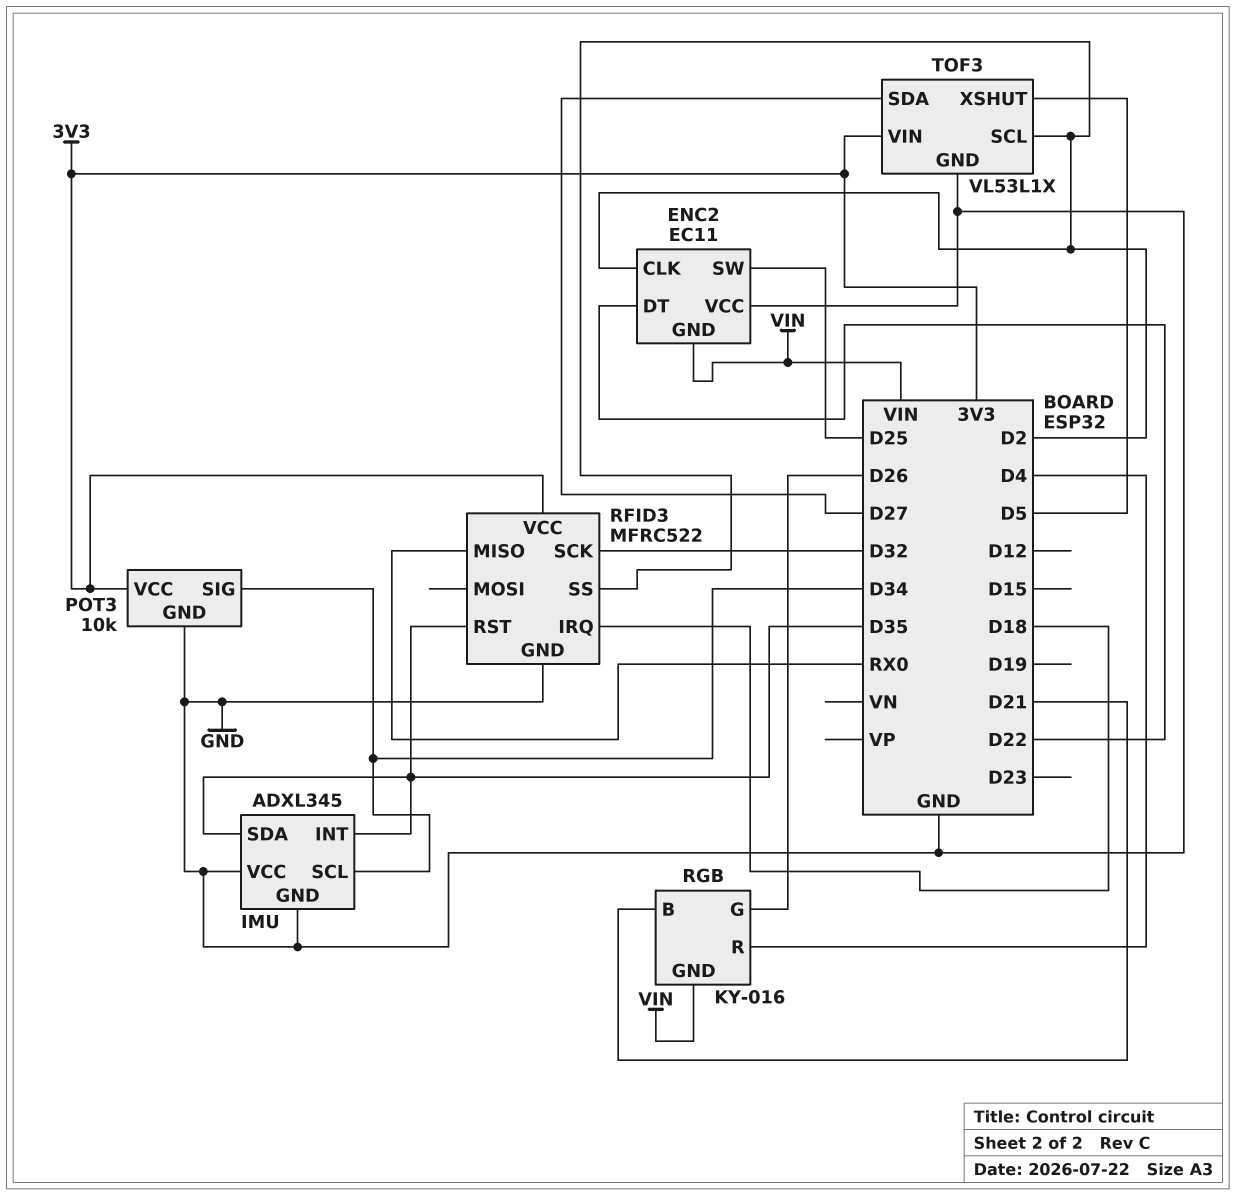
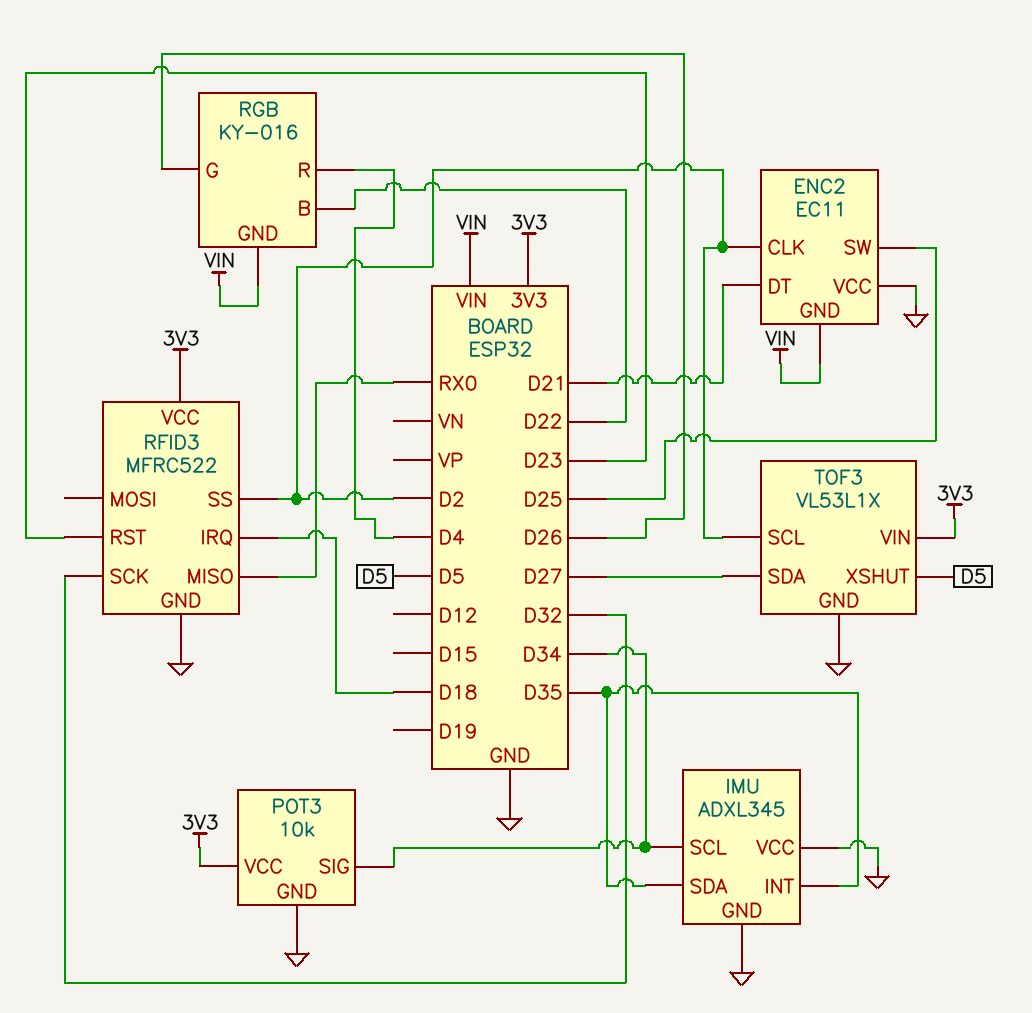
ENC2 pin DT: D22 -> D21
RFID3 pin RST: D35 -> D23
RGB pin B: D21 -> D22

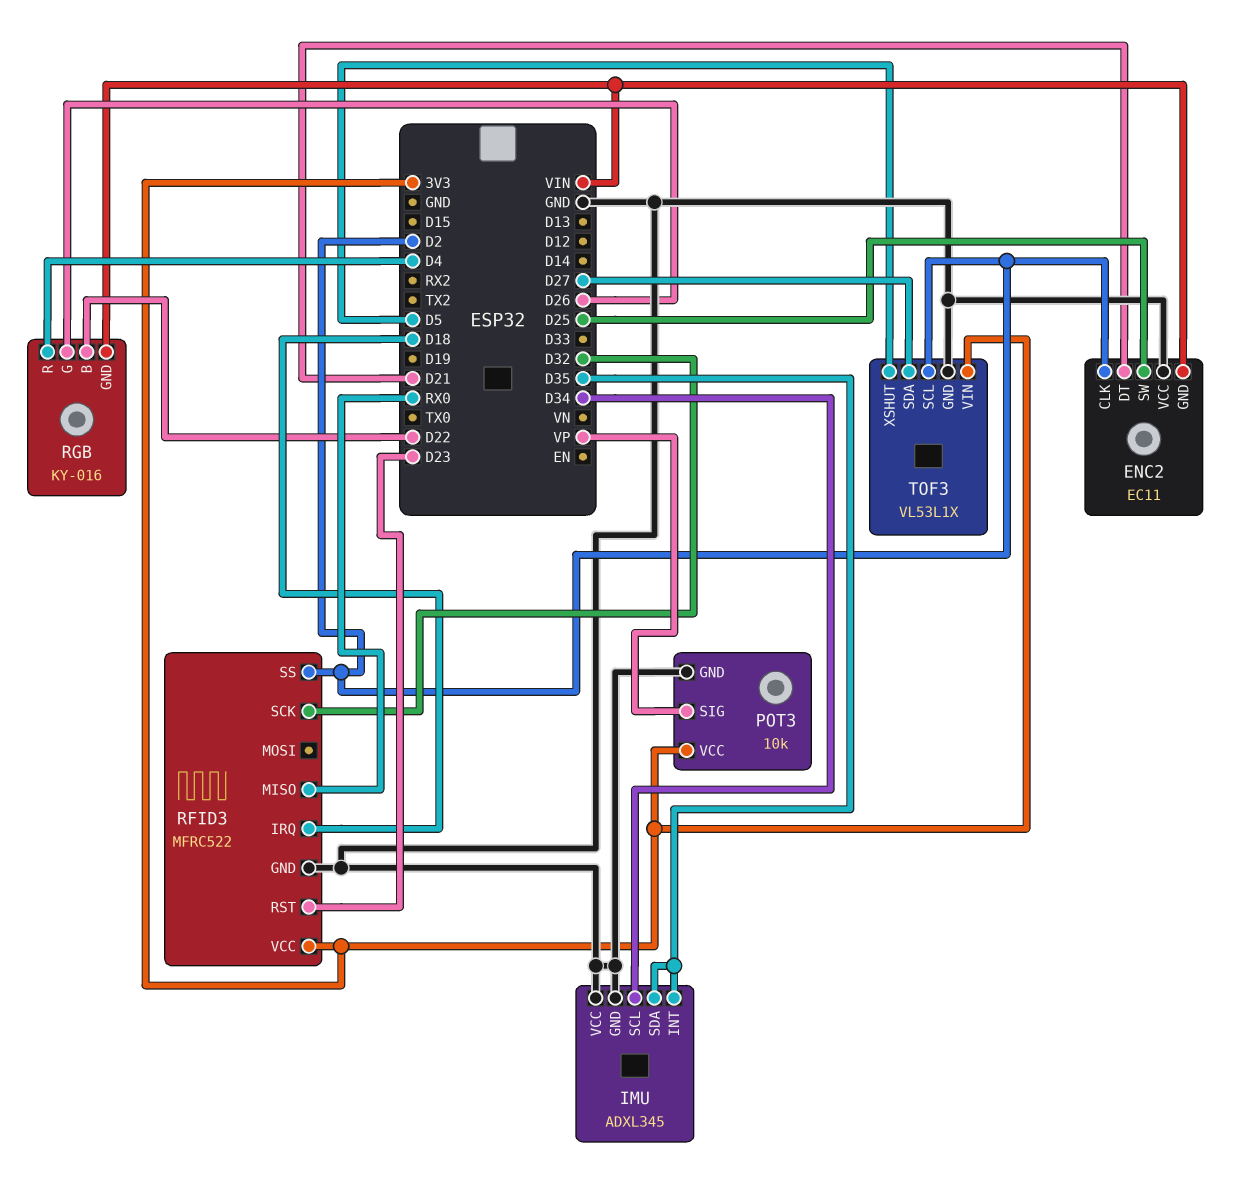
POT3 pin SIG: D34 -> VP

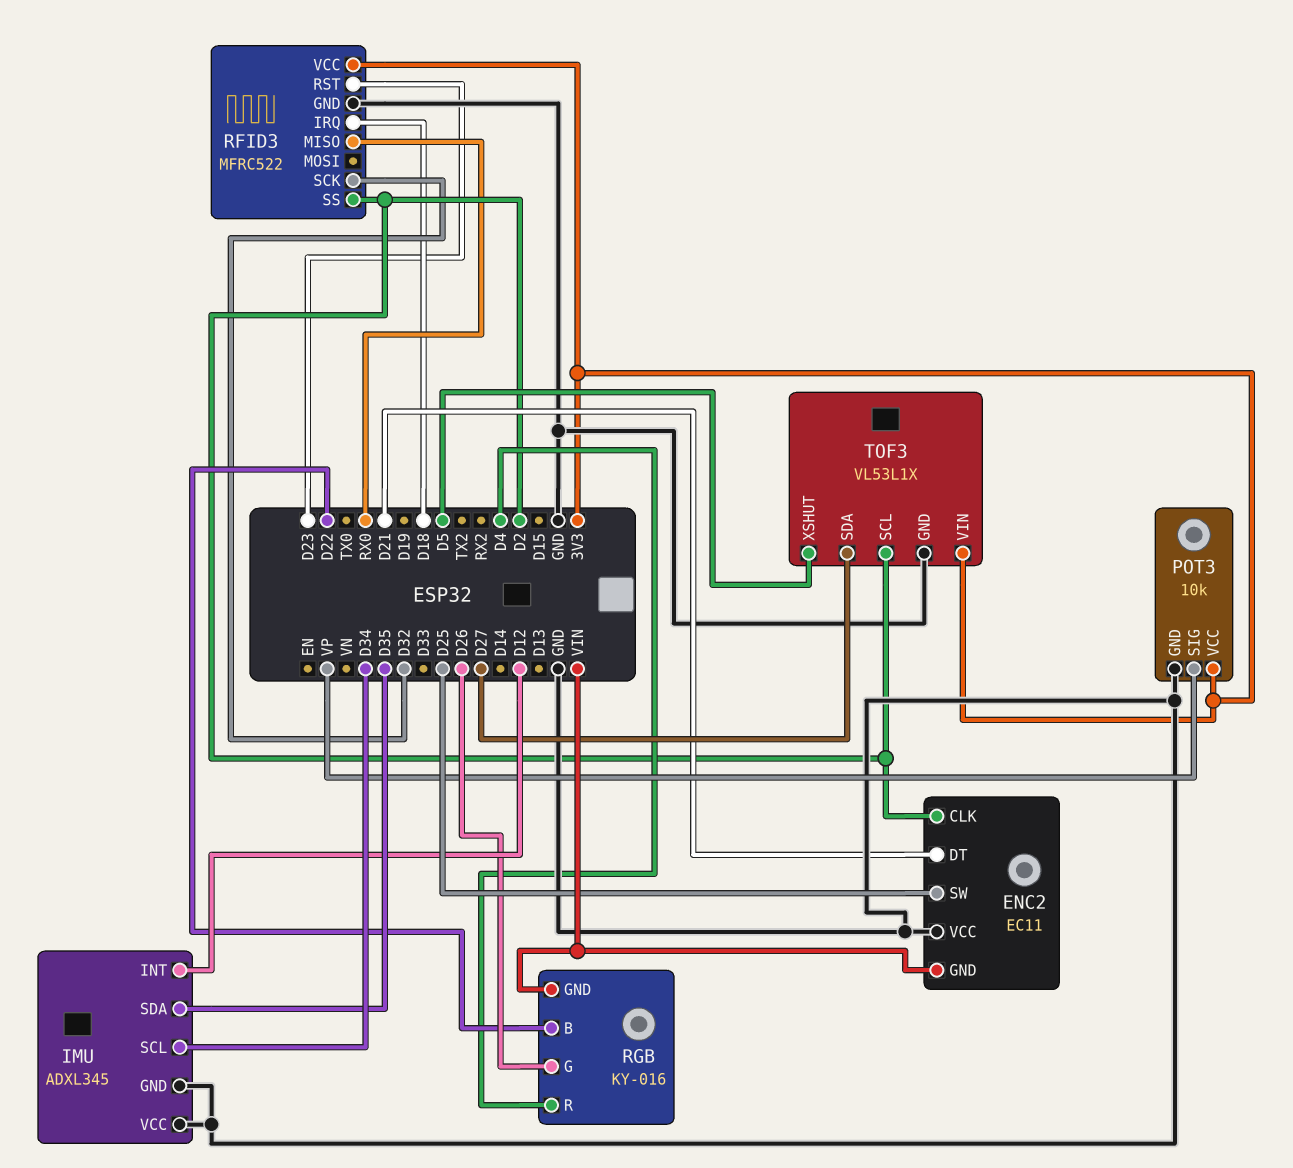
IMU pin INT: D35 -> D12

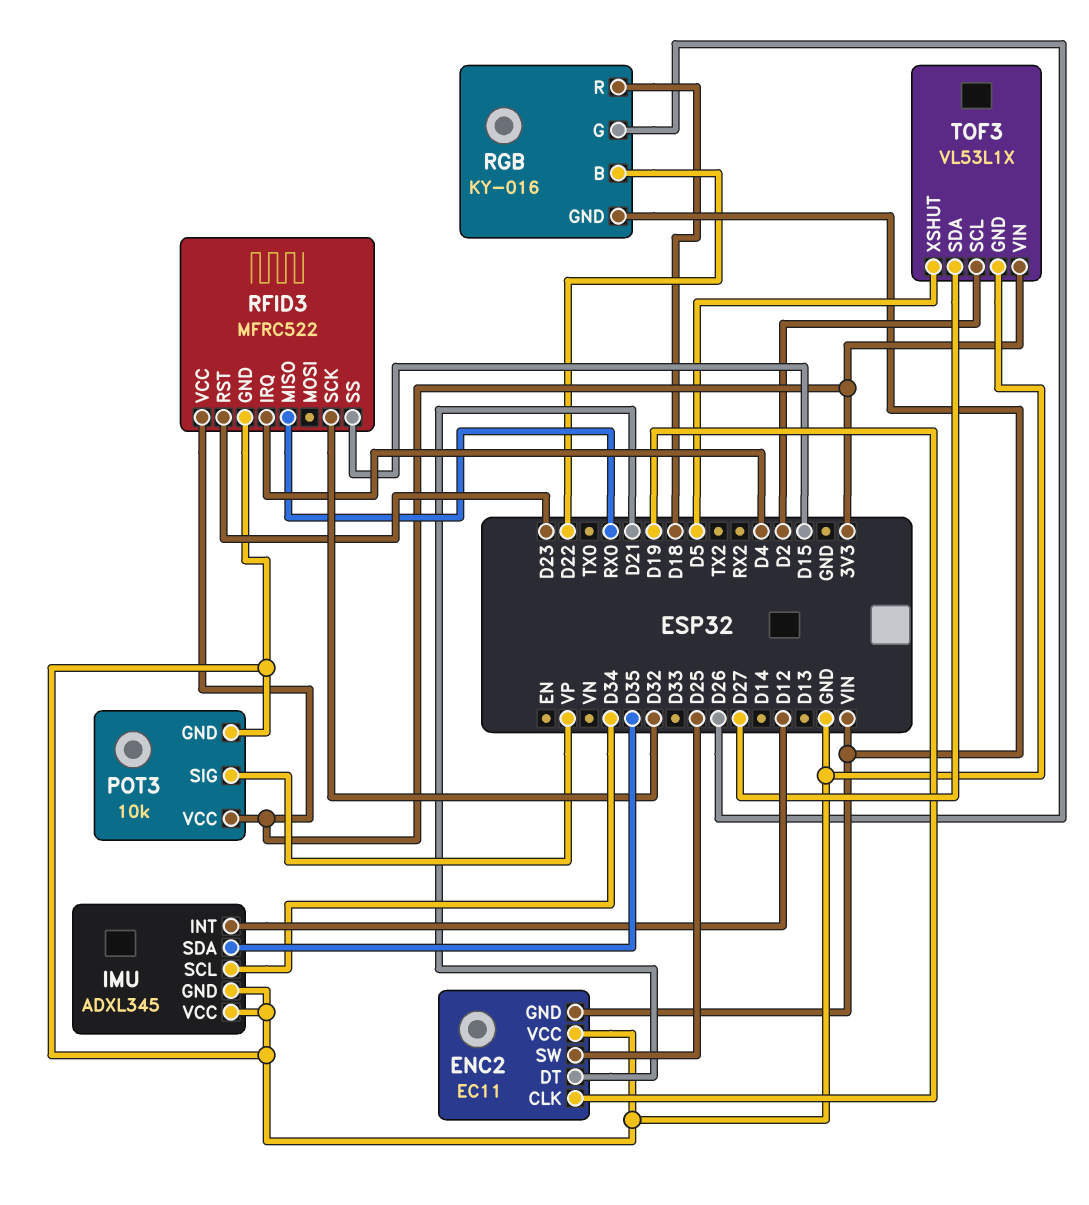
ENC2 pin CLK: D2 -> D19
RFID3 pin IRQ: D18 -> D4
RFID3 pin SS: D2 -> D15
RGB pin R: D4 -> D18

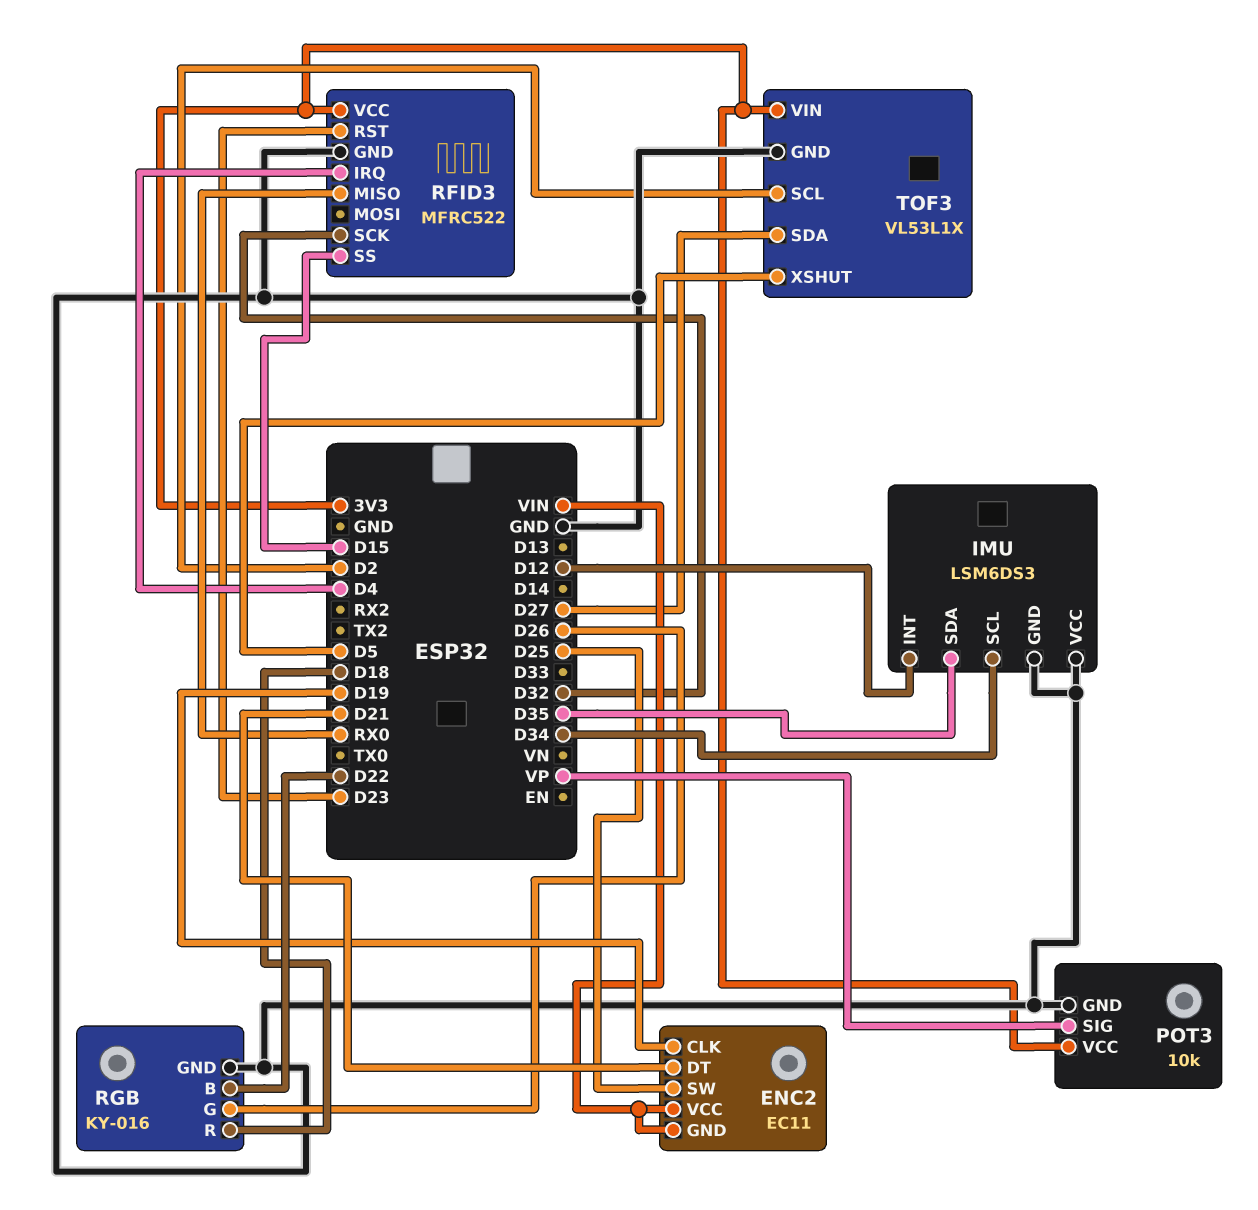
ENC2 pin VCC: GND -> VIN
IMU: ADXL345 -> LSM6DS3
RGB pin GND: VIN -> GND

